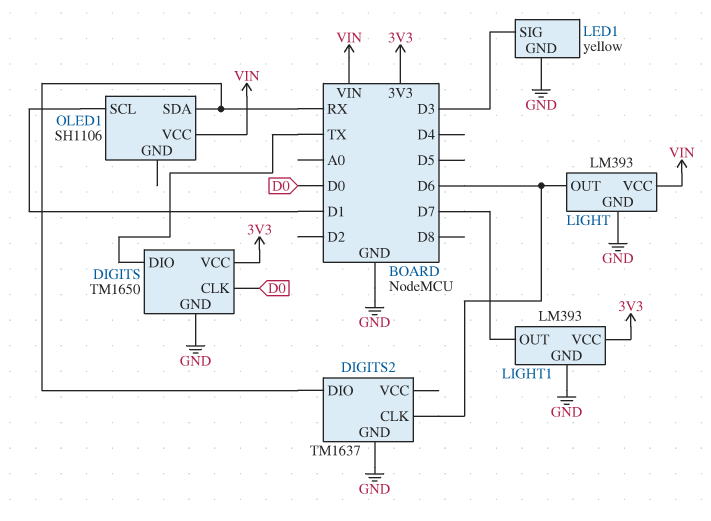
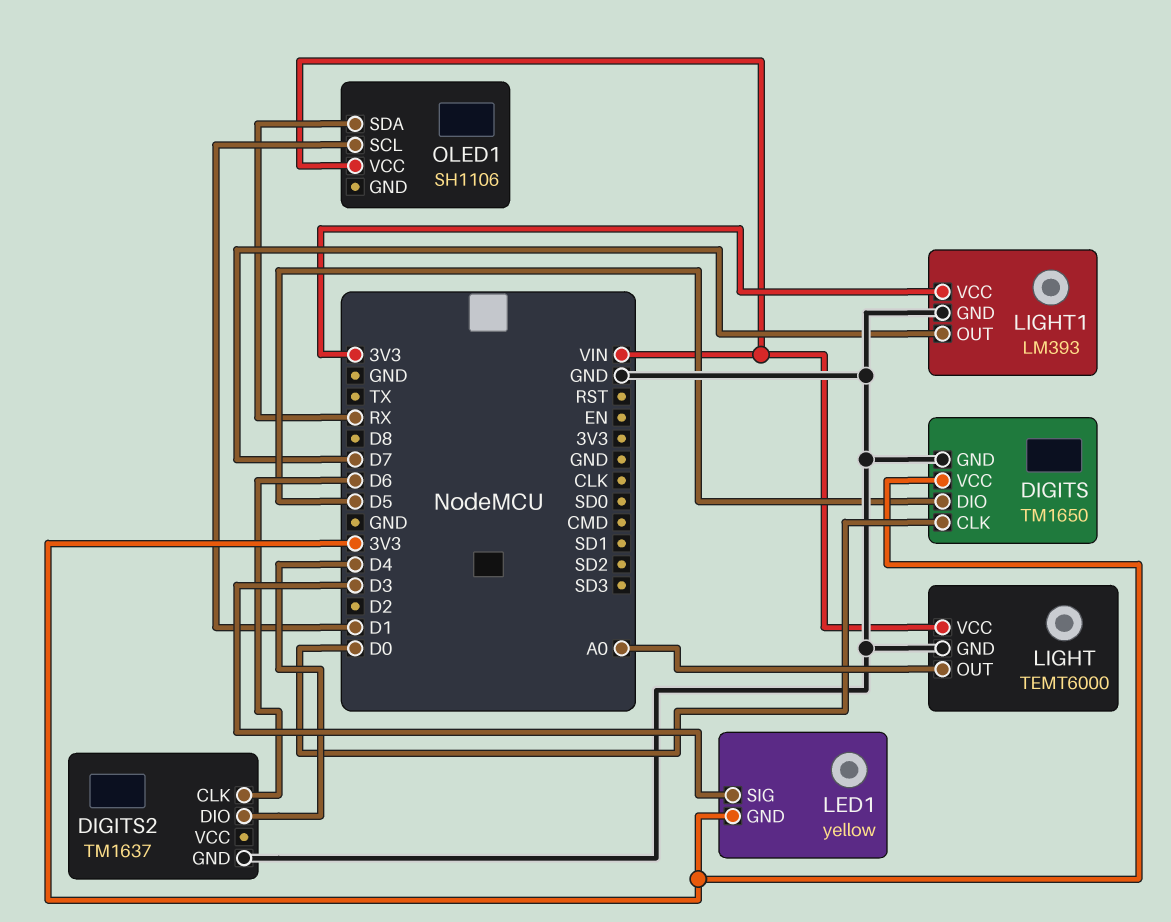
DIGITS pin DIO: TX -> D5
DIGITS2 pin DIO: RX -> D4
LED1 pin GND: GND -> 3V3
LIGHT: LM393 -> TEMT6000
LIGHT pin OUT: D6 -> A0

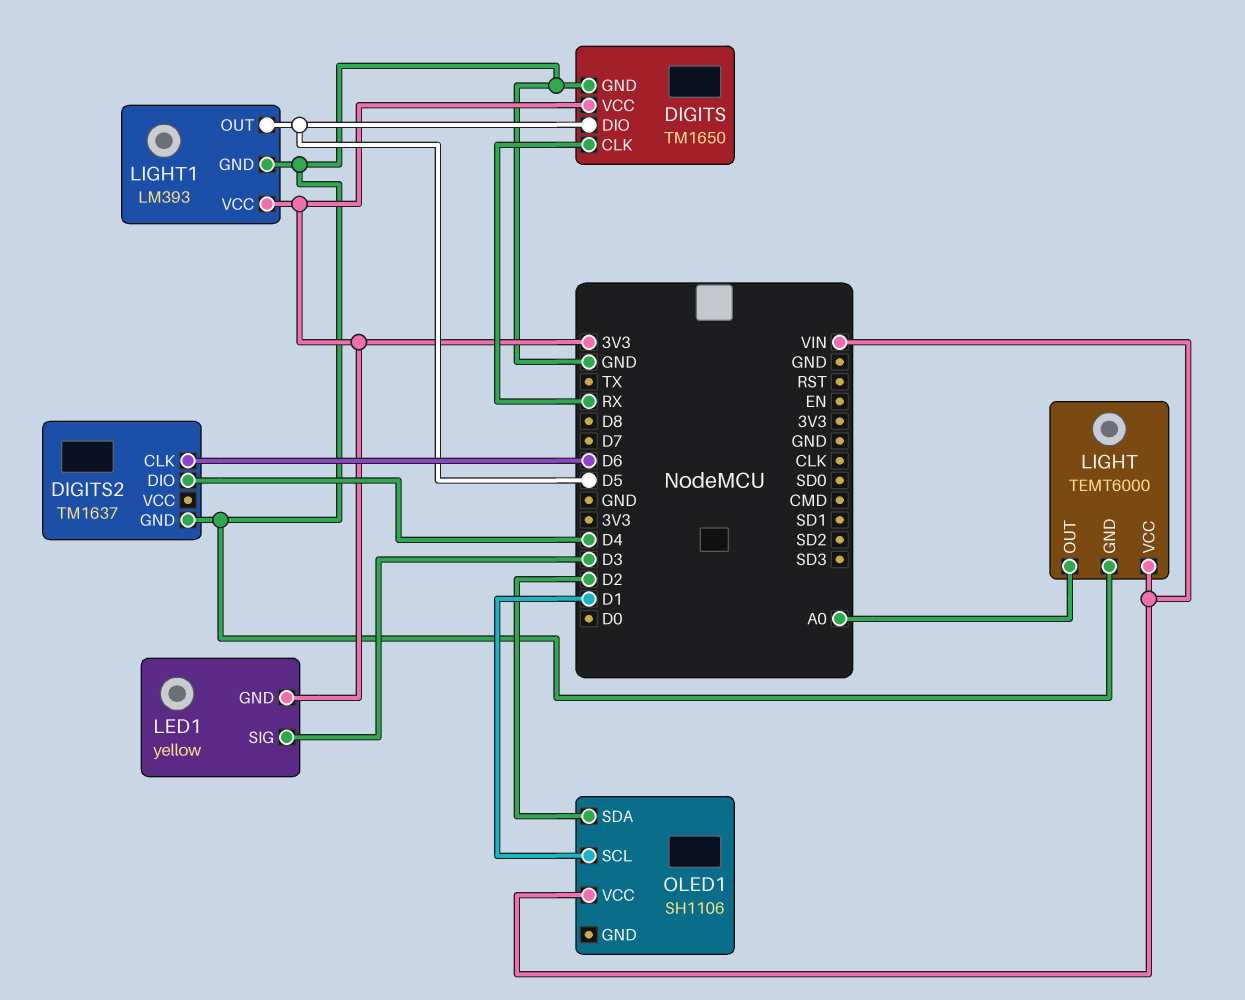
DIGITS pin CLK: D0 -> RX
LIGHT1 pin OUT: D7 -> D5
OLED1 pin SDA: RX -> D2

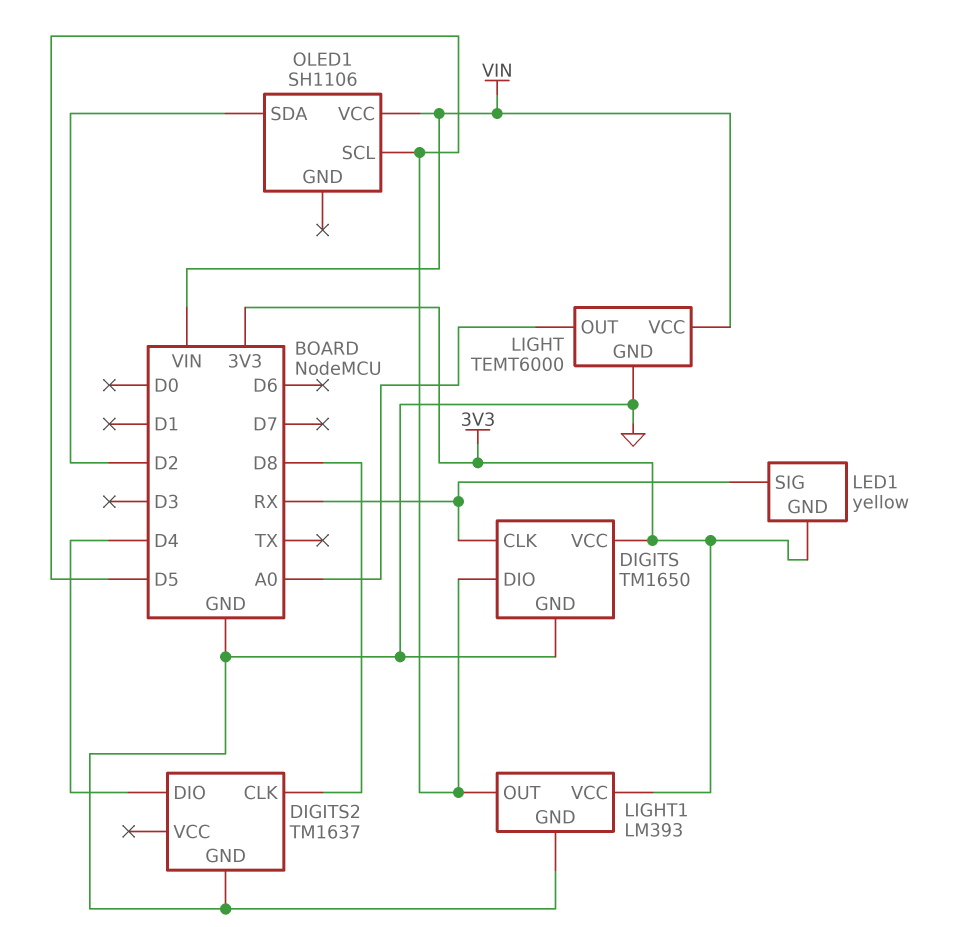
DIGITS2 pin CLK: D6 -> D8
LED1 pin SIG: D3 -> RX
OLED1 pin SCL: D1 -> D5

